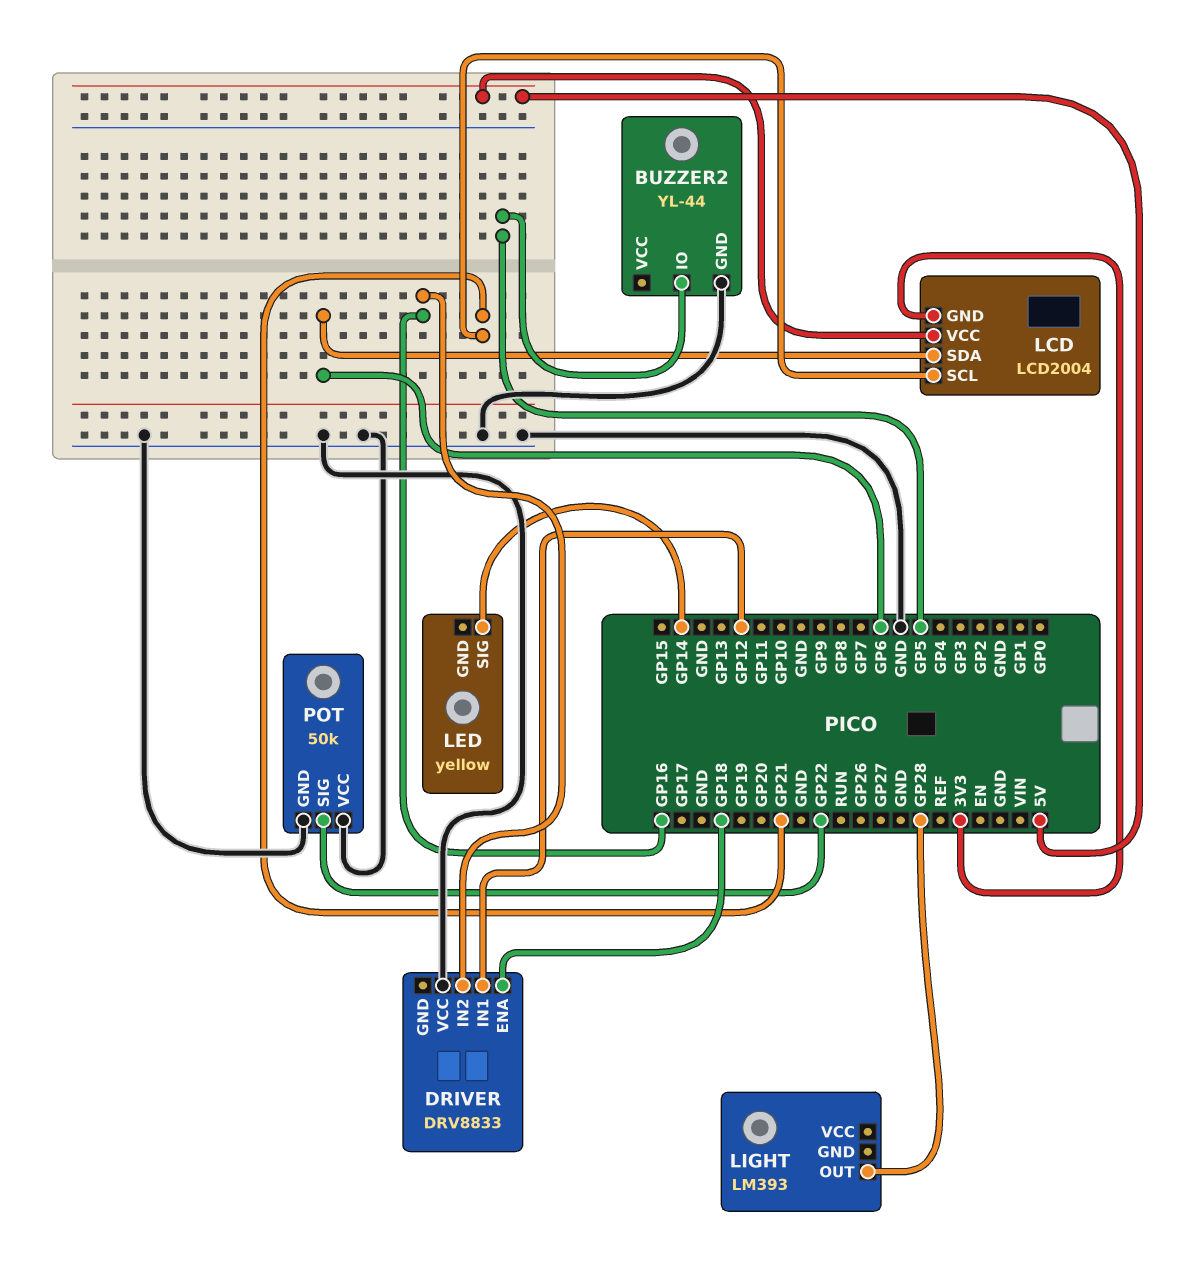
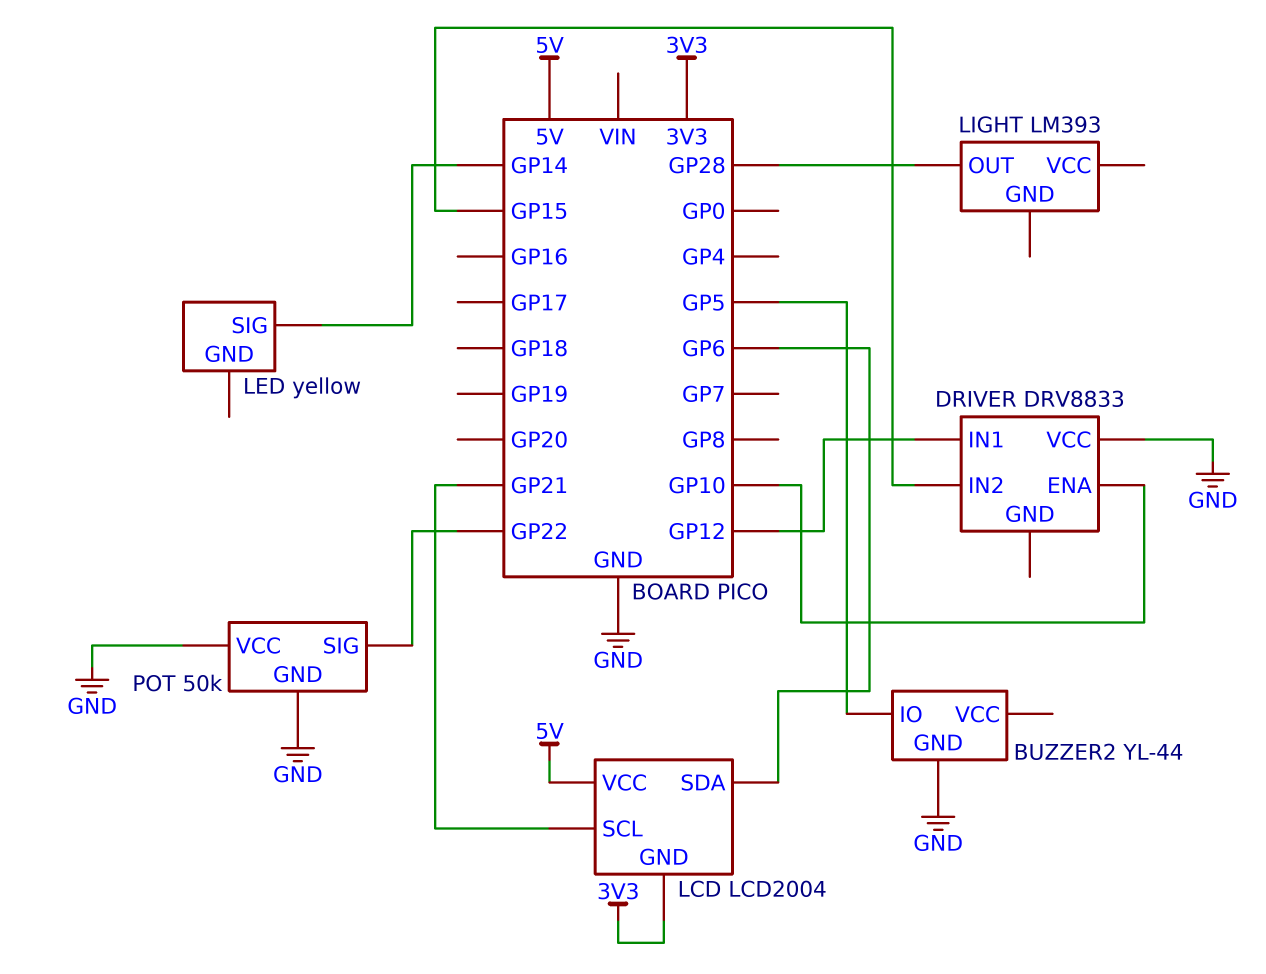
DRIVER pin ENA: GP18 -> GP10
DRIVER pin IN2: GP16 -> GP15

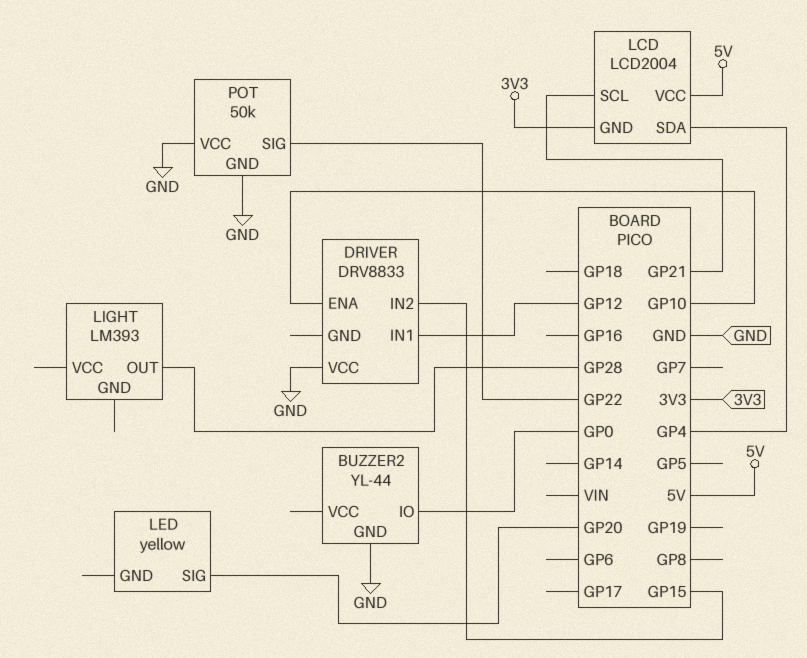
BUZZER2 pin IO: GP5 -> GP0
LCD pin SDA: GP6 -> GP4
LED pin SIG: GP14 -> GP20

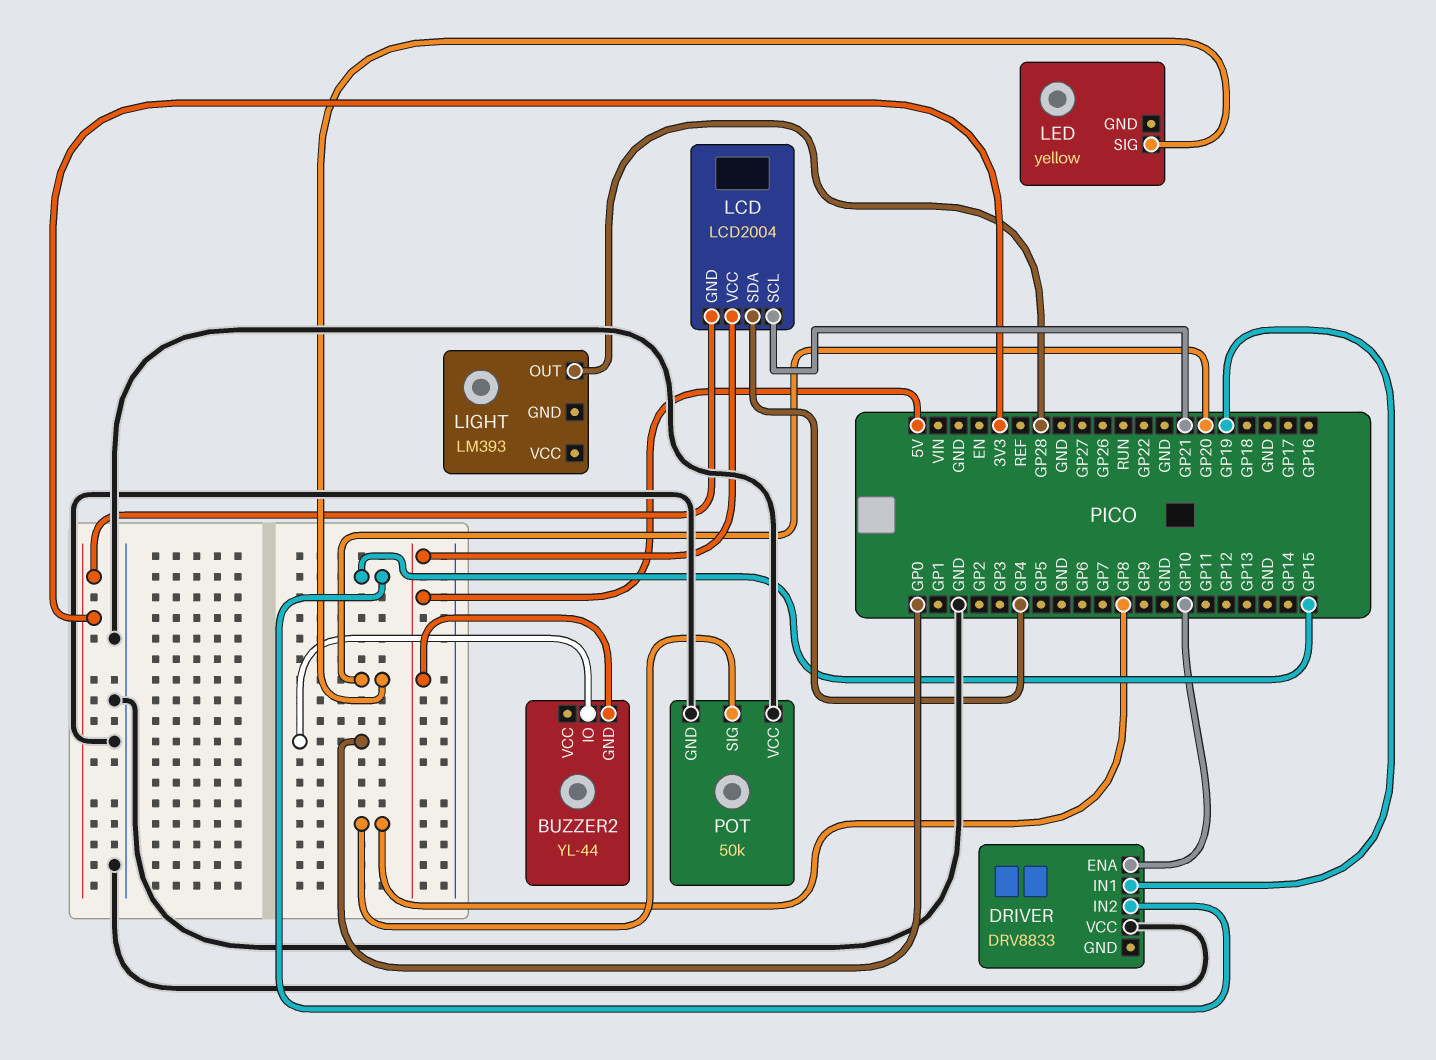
BUZZER2 pin GND: GND -> 5V
DRIVER pin IN1: GP12 -> GP19
POT pin SIG: GP22 -> GP8

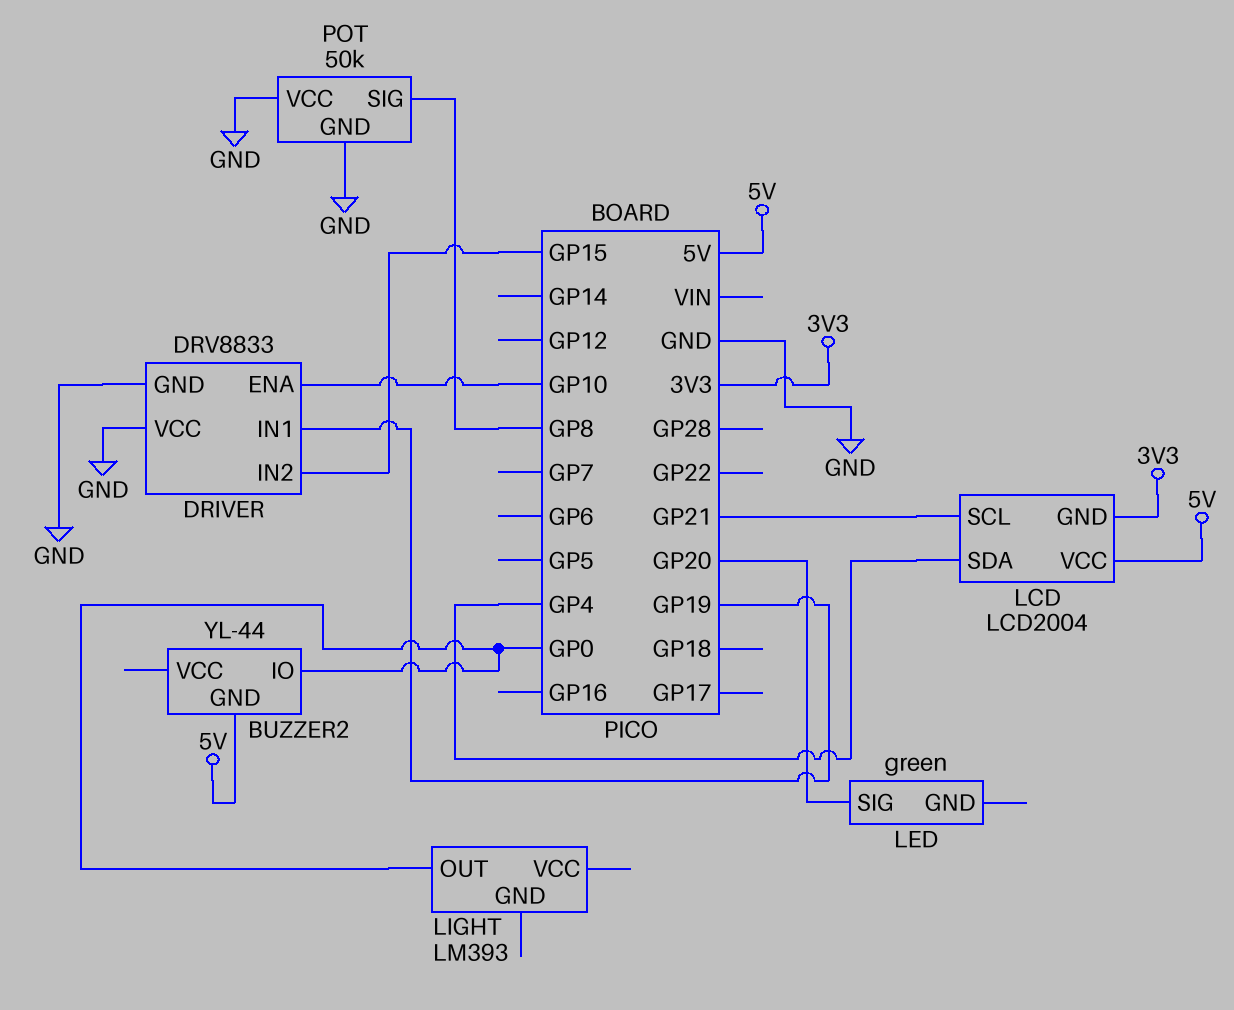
DRIVER pin GND: none -> GND
LED: yellow -> green
LIGHT pin OUT: GP28 -> GP0

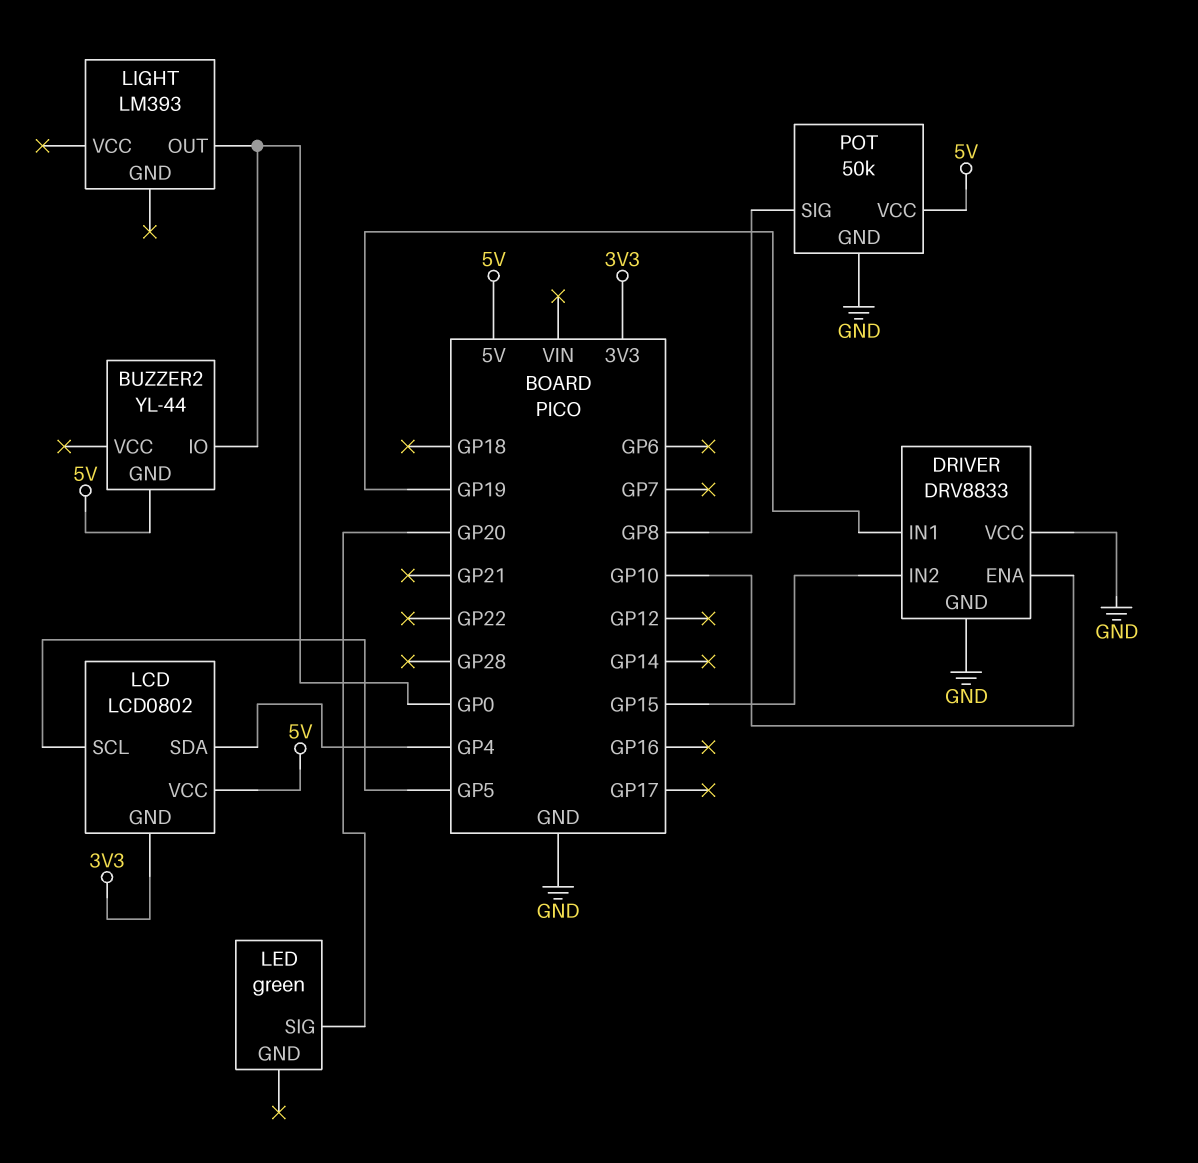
LCD: LCD2004 -> LCD0802
LCD pin SCL: GP21 -> GP5
POT pin VCC: GND -> 5V

